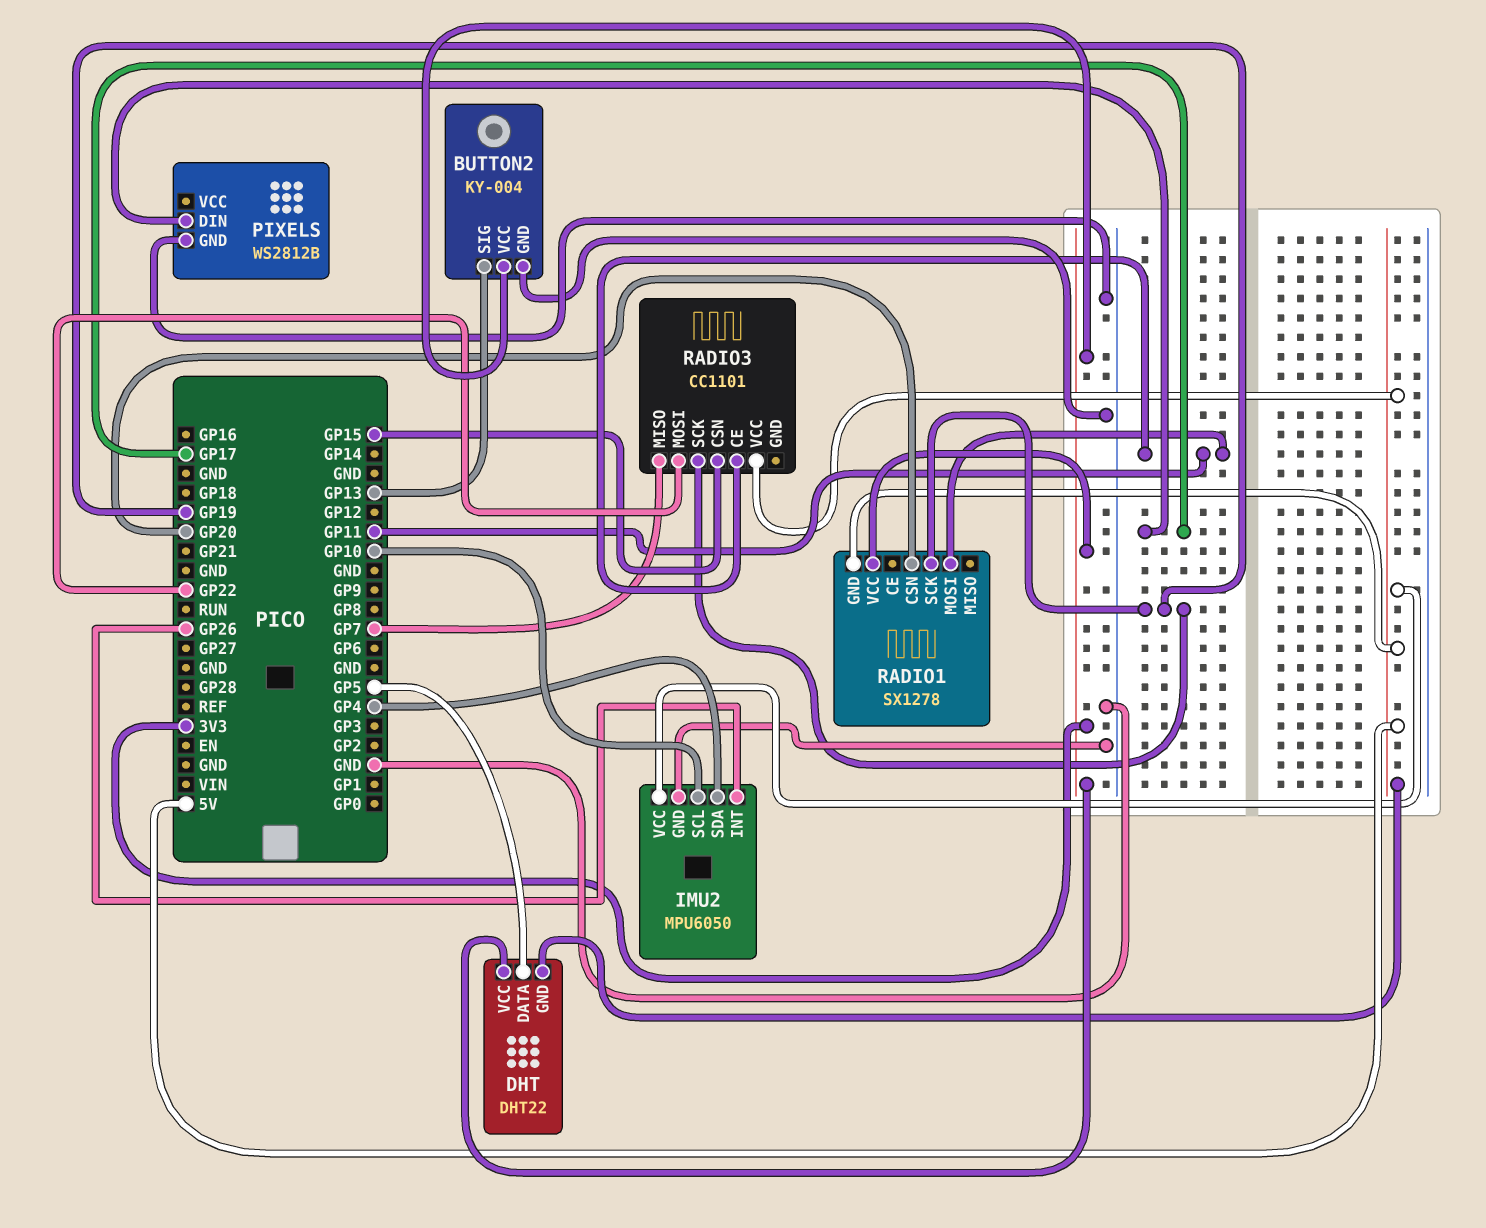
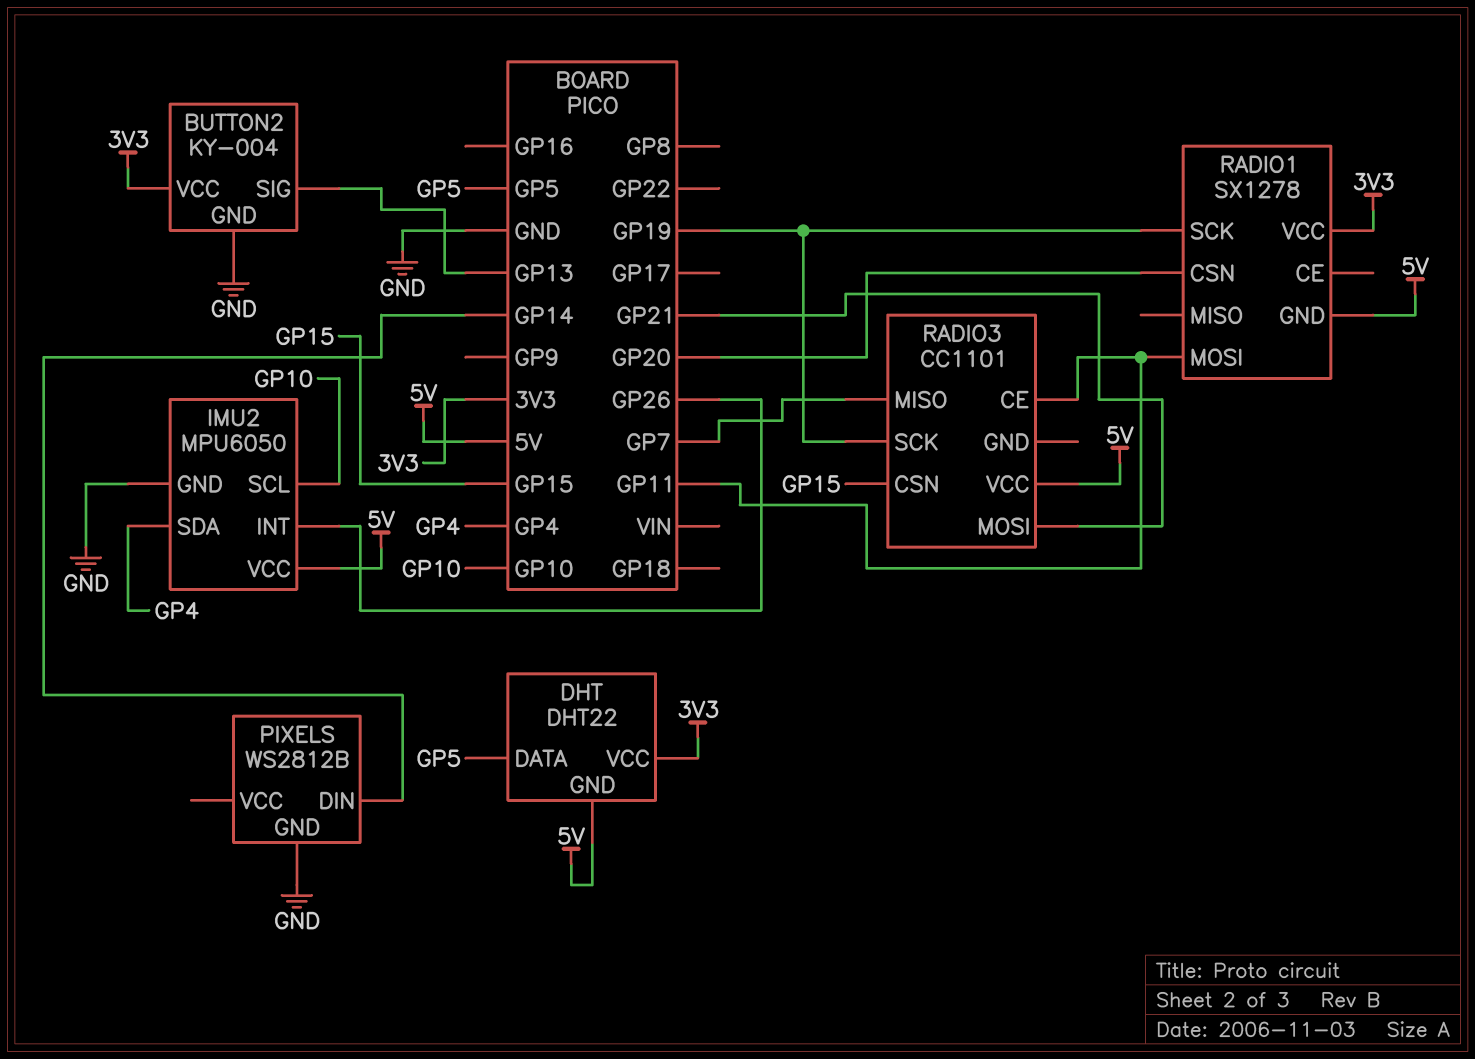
PIXELS pin DIN: GP17 -> GP14
RADIO3 pin MOSI: GP22 -> GP21

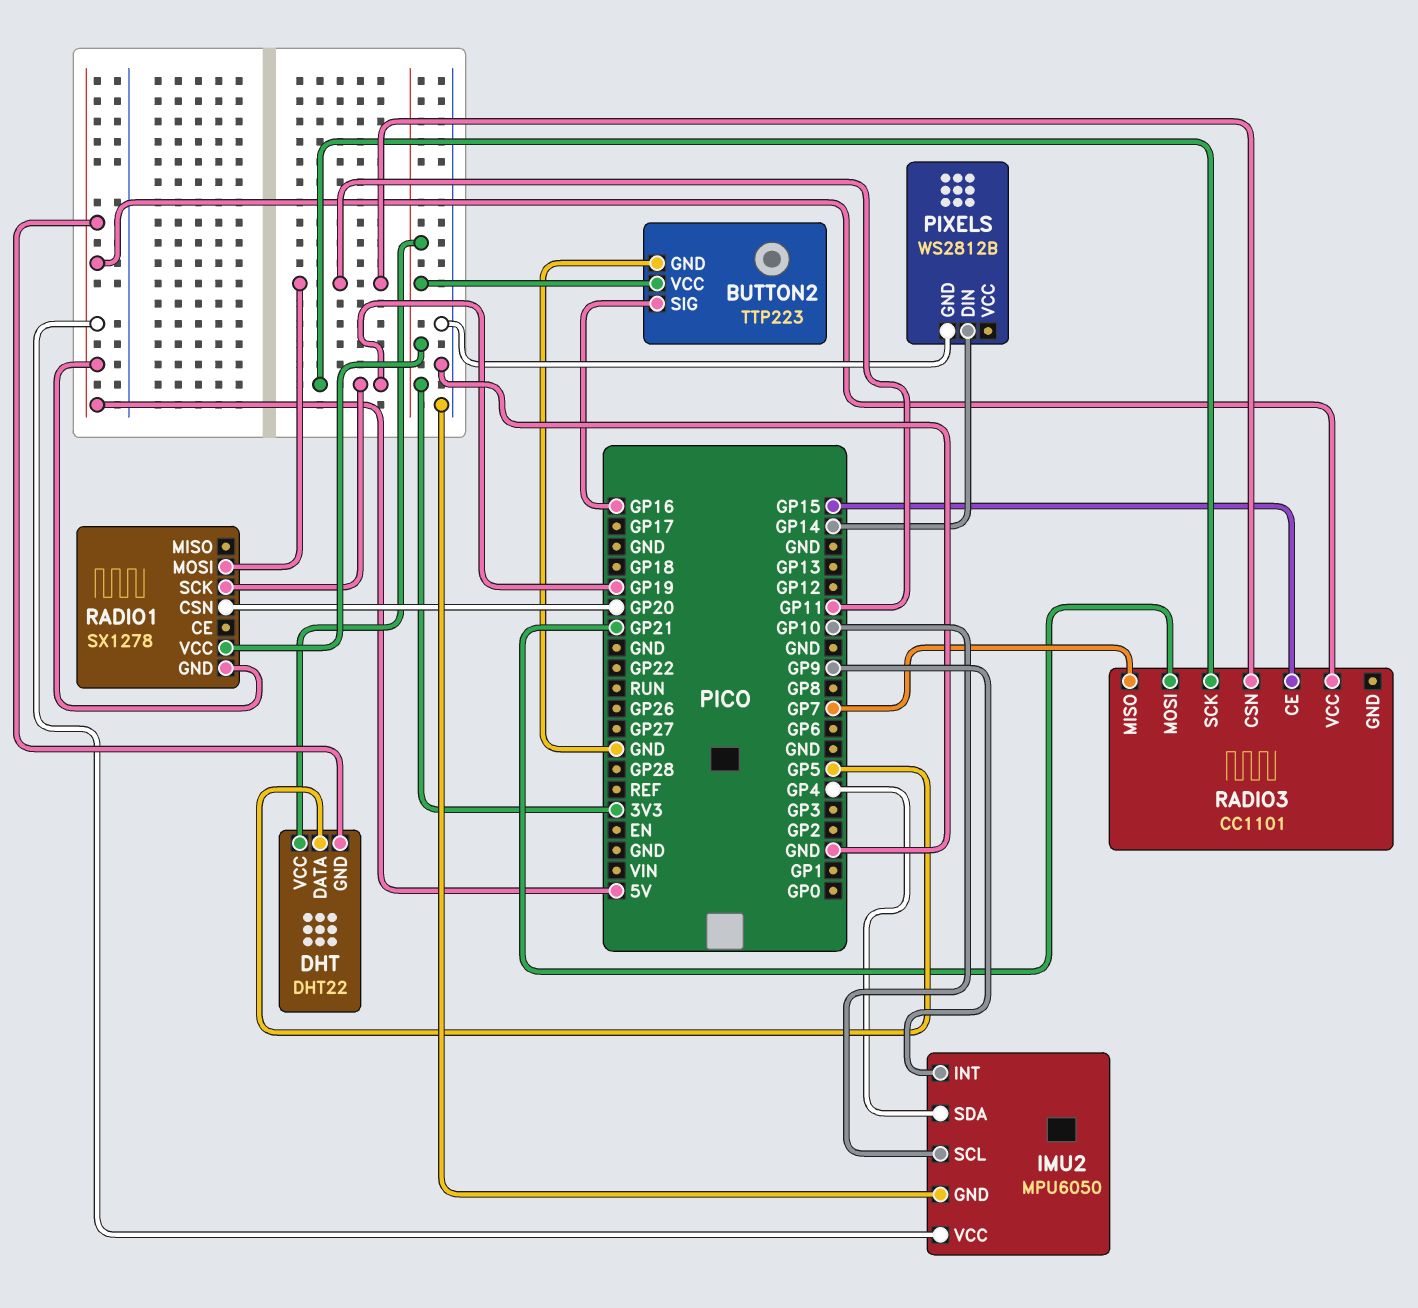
BUTTON2: KY-004 -> TTP223
BUTTON2 pin SIG: GP13 -> GP16
IMU2 pin INT: GP26 -> GP9
RADIO3 pin CE: GP11 -> GP15
RADIO3 pin CSN: GP15 -> GP11

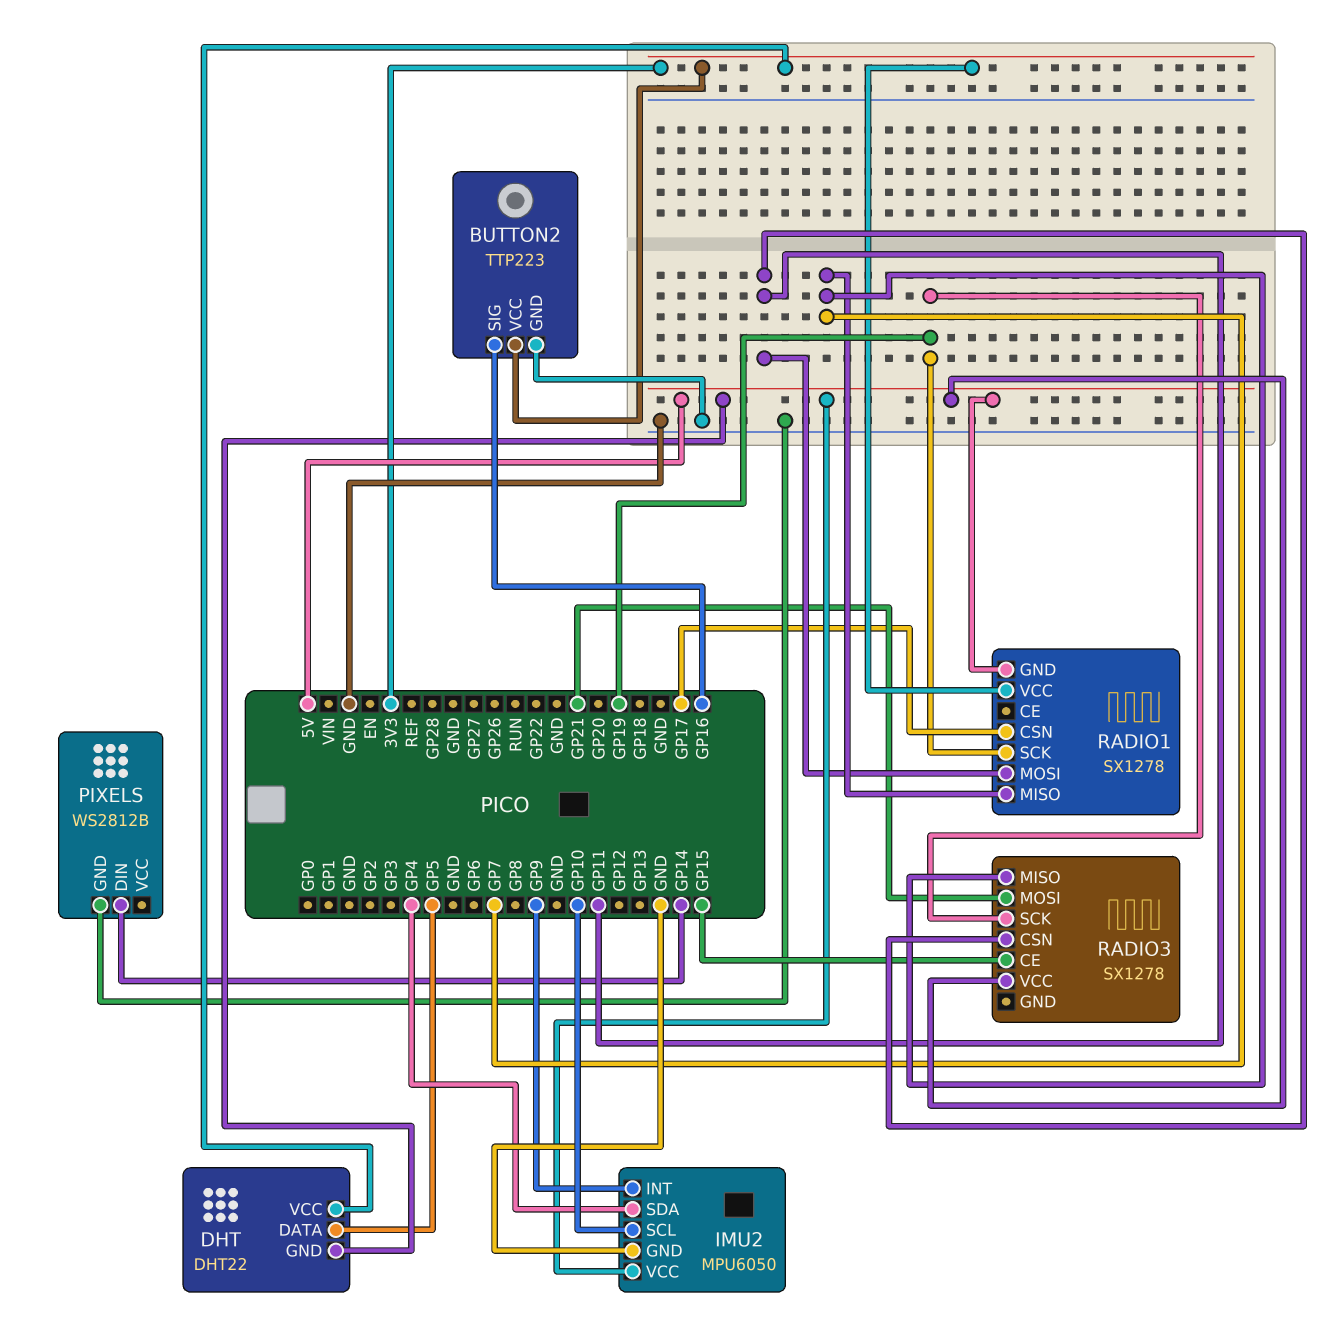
RADIO1 pin CSN: GP20 -> GP17
RADIO1 pin MISO: none -> GP7
RADIO3: CC1101 -> SX1278

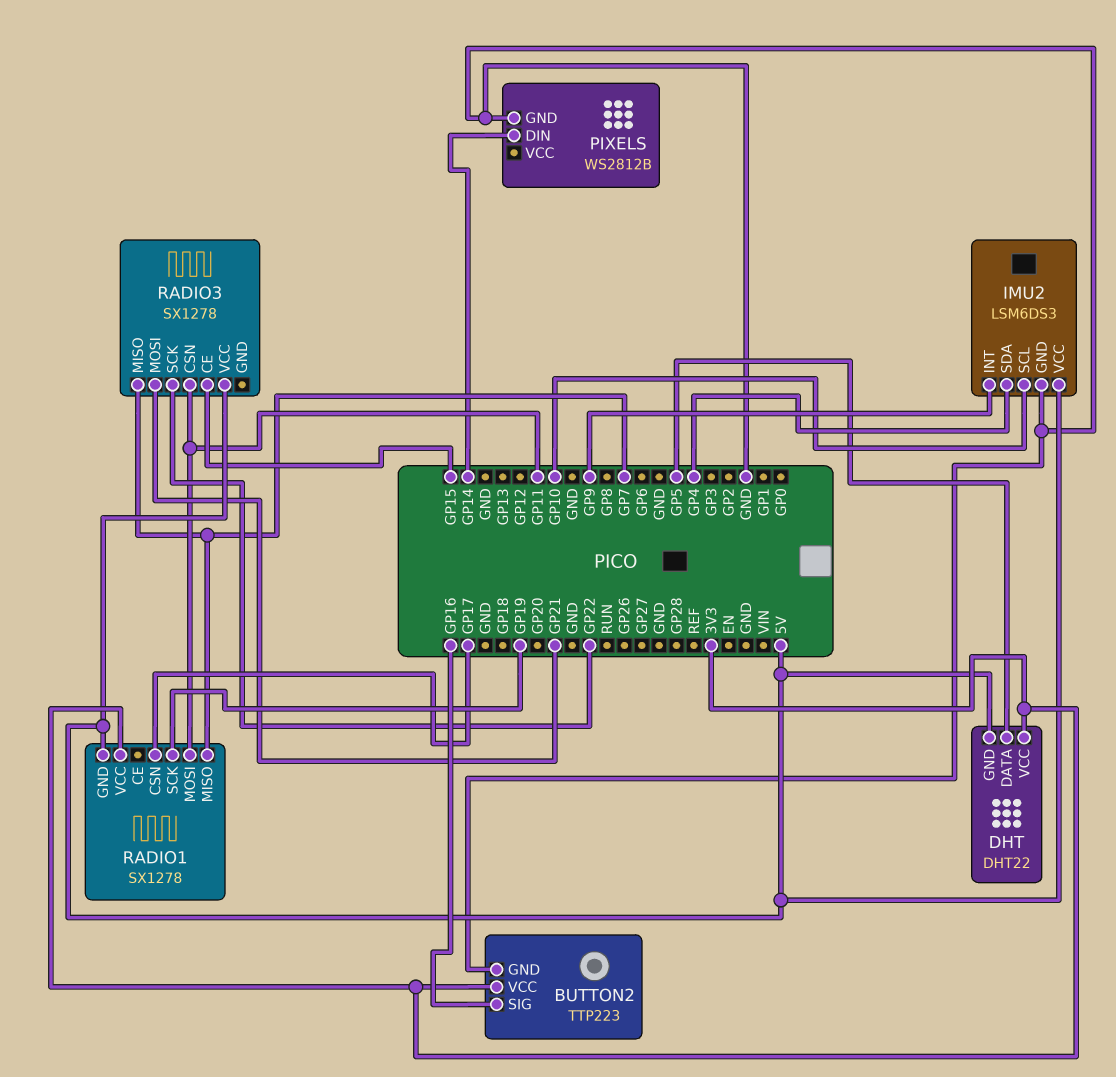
IMU2: MPU6050 -> LSM6DS3
RADIO3 pin SCK: GP19 -> GP22

